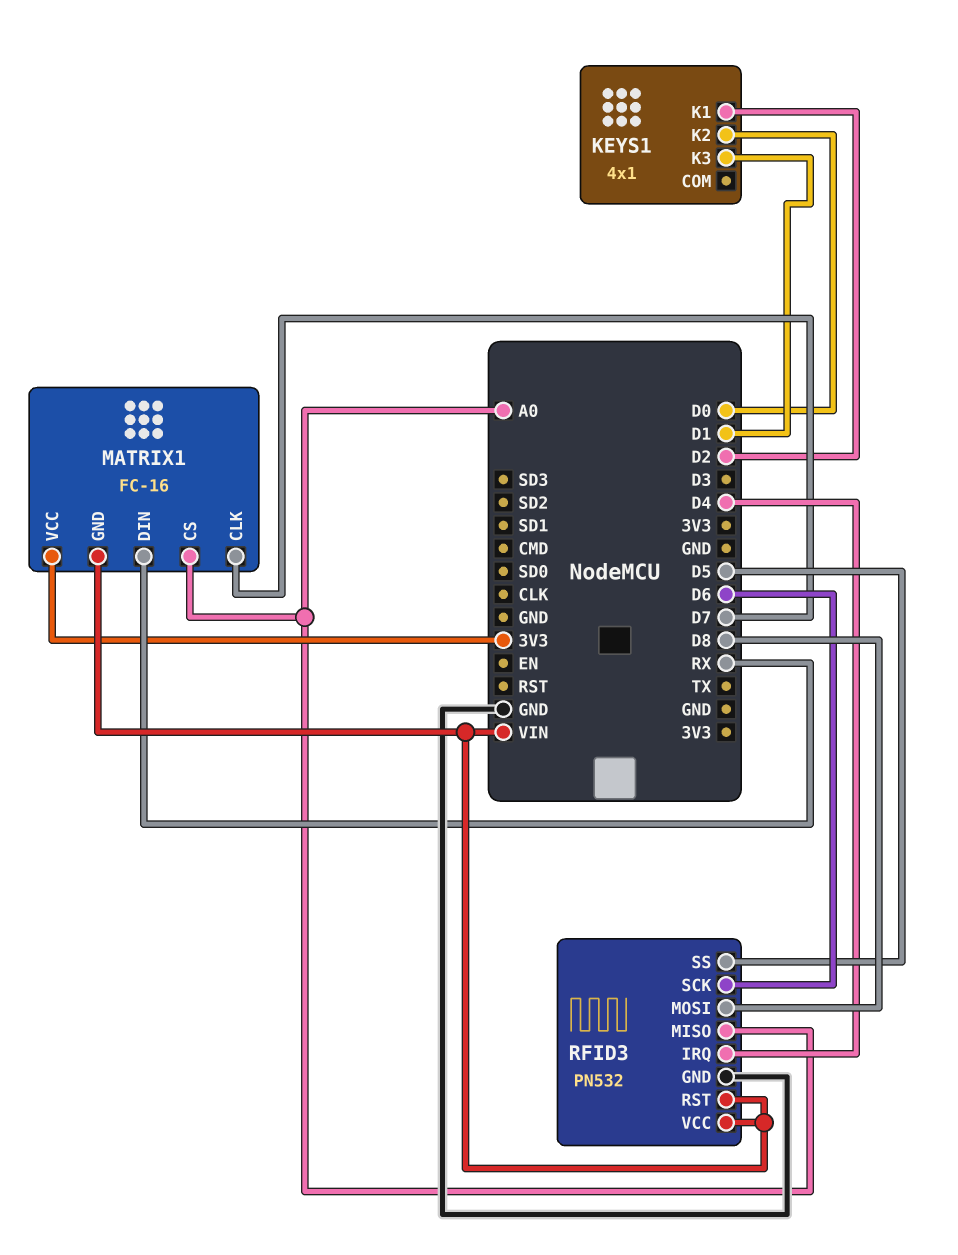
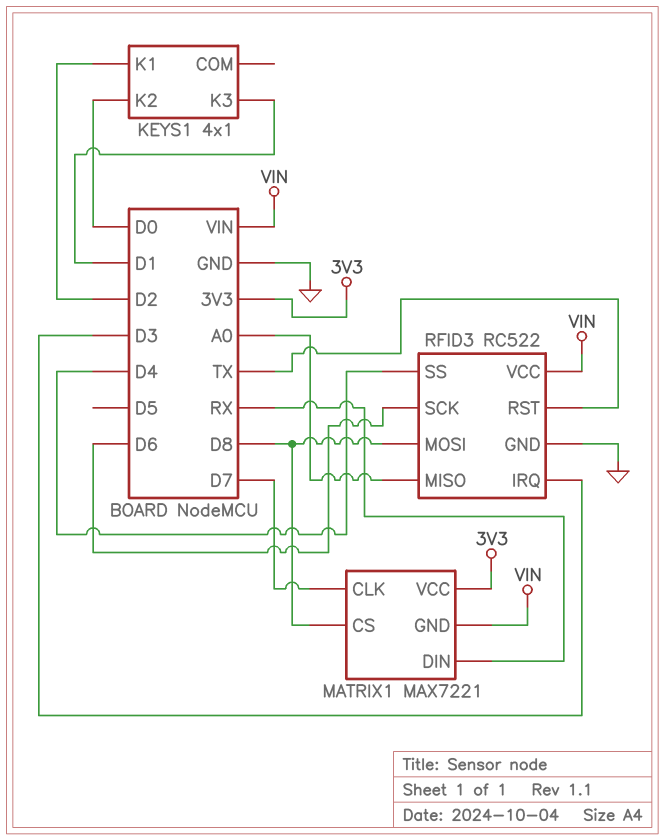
MATRIX1: FC-16 -> MAX7221
MATRIX1 pin CS: A0 -> D8
RFID3: PN532 -> RC522
RFID3 pin IRQ: D4 -> D3
RFID3 pin RST: VIN -> TX
RFID3 pin SS: D5 -> D4

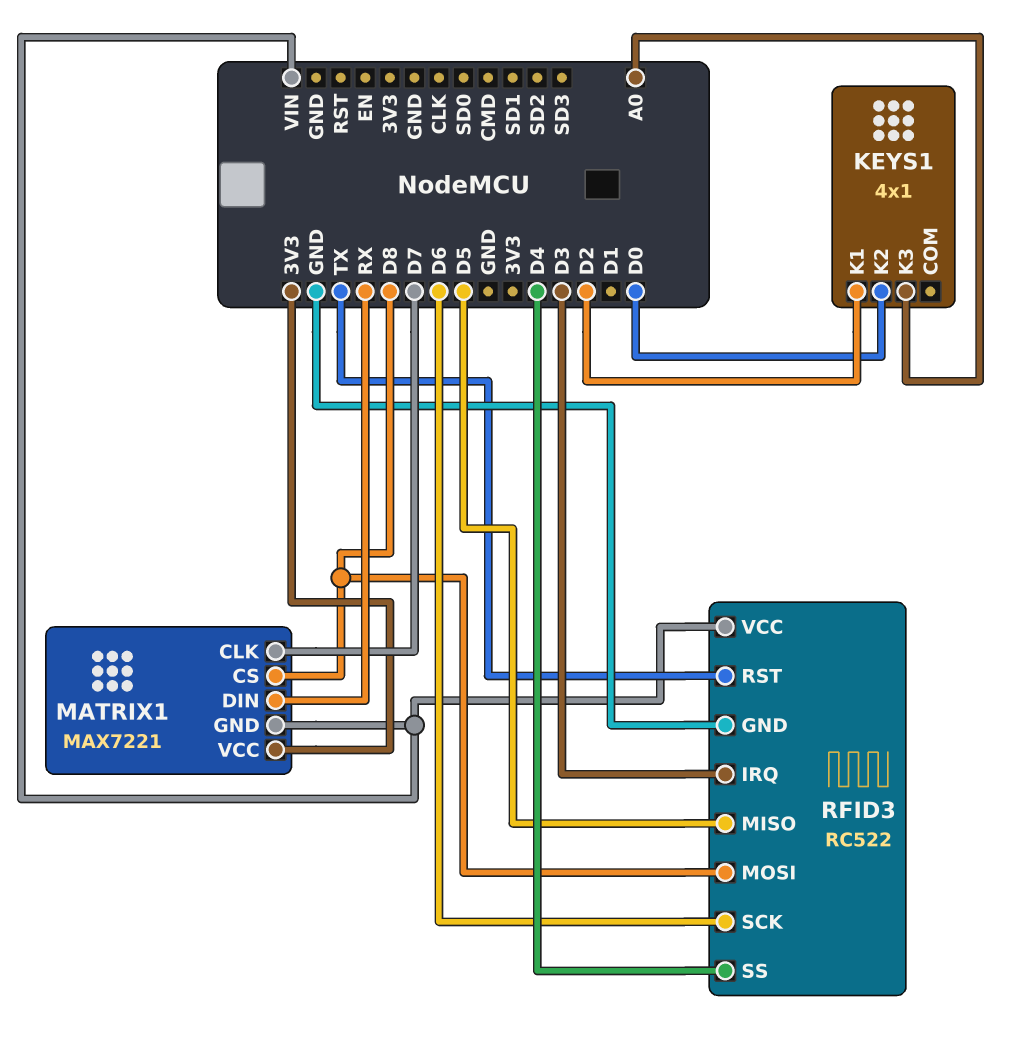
KEYS1 pin K3: D1 -> A0
RFID3 pin MISO: A0 -> D5

